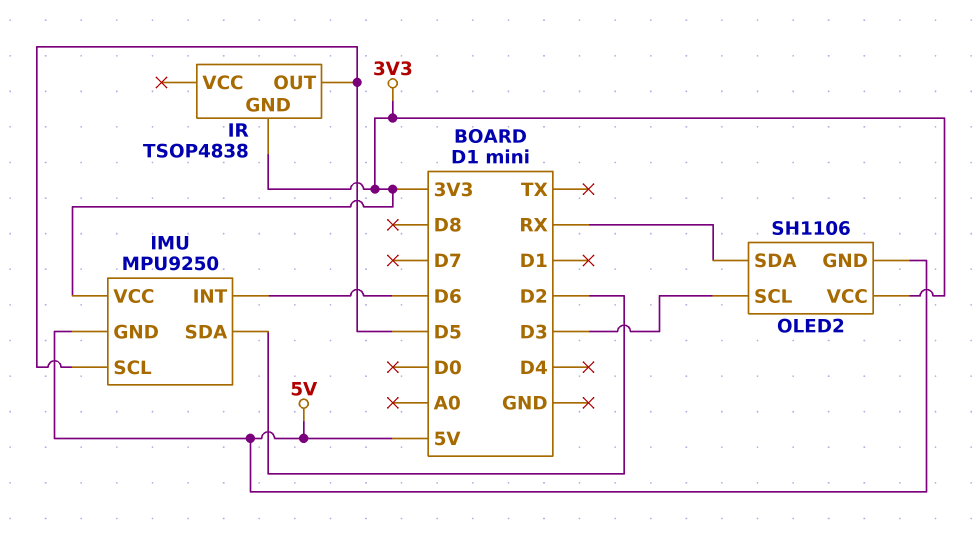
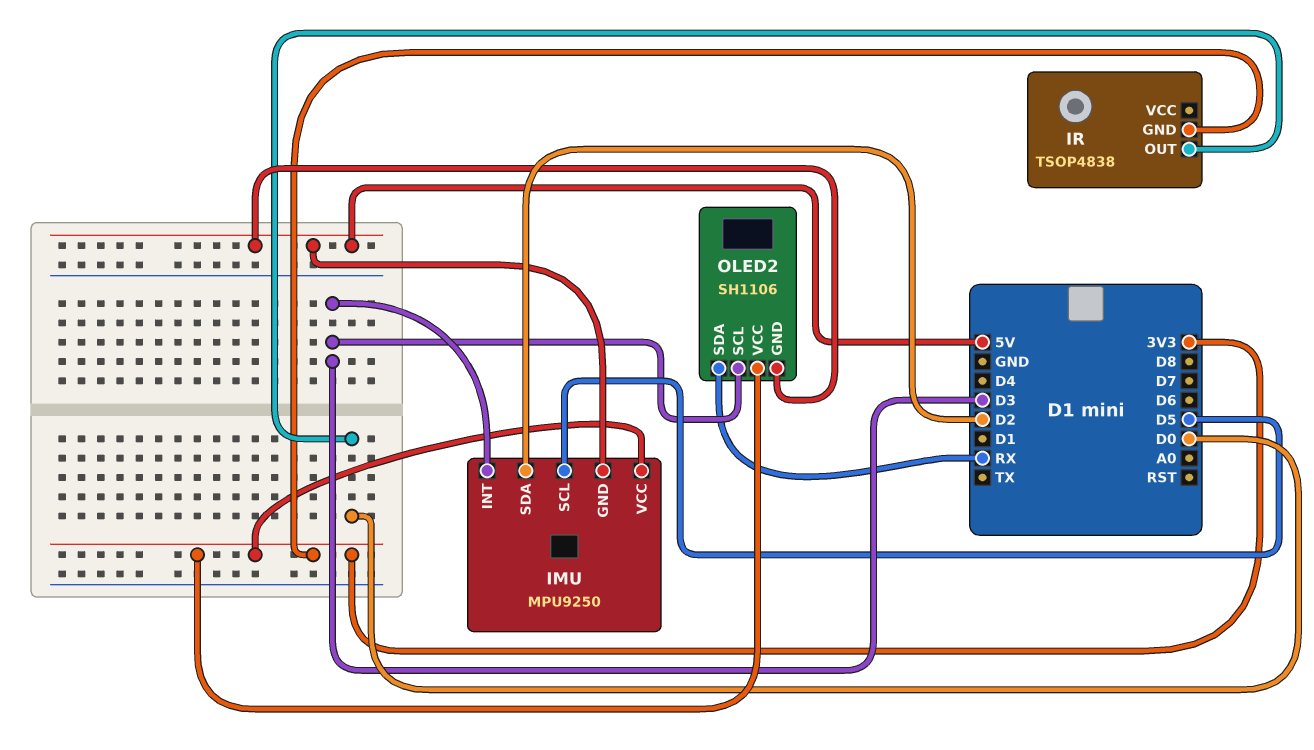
IMU pin INT: D6 -> D3
IR pin OUT: D5 -> D0

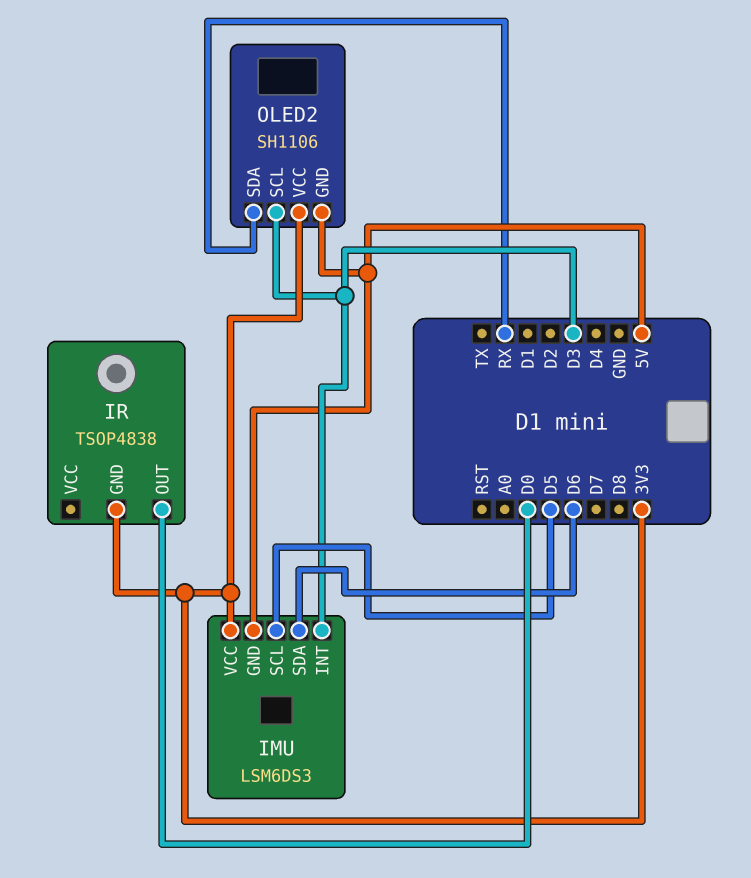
IMU: MPU9250 -> LSM6DS3
IMU pin SDA: D2 -> D6

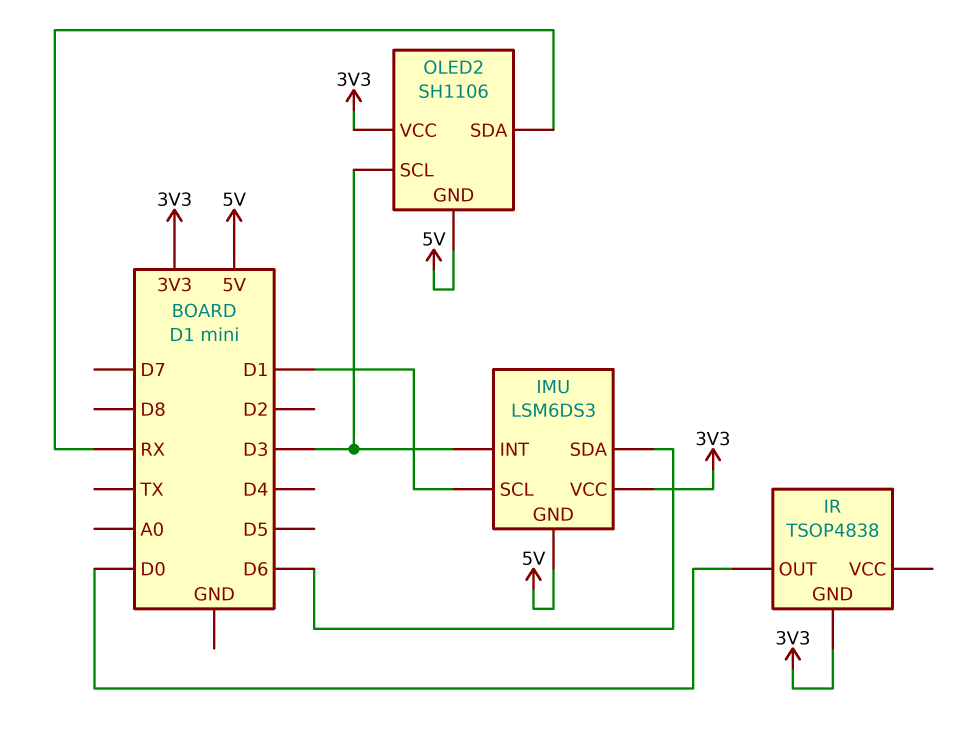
IMU pin SCL: D5 -> D1

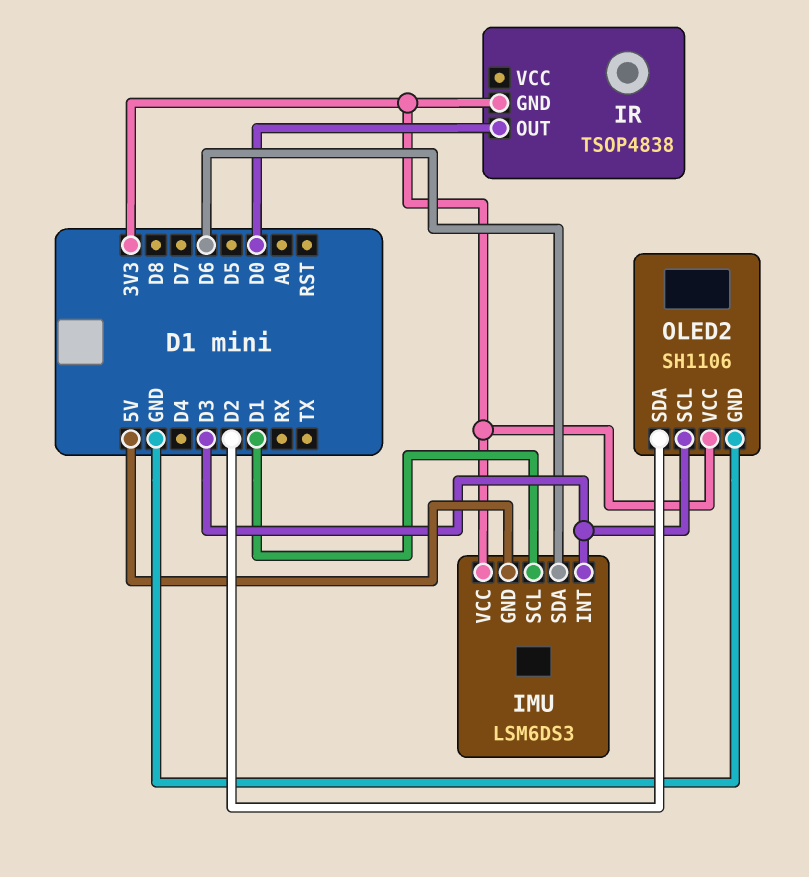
OLED2 pin GND: 5V -> GND
OLED2 pin SDA: RX -> D2

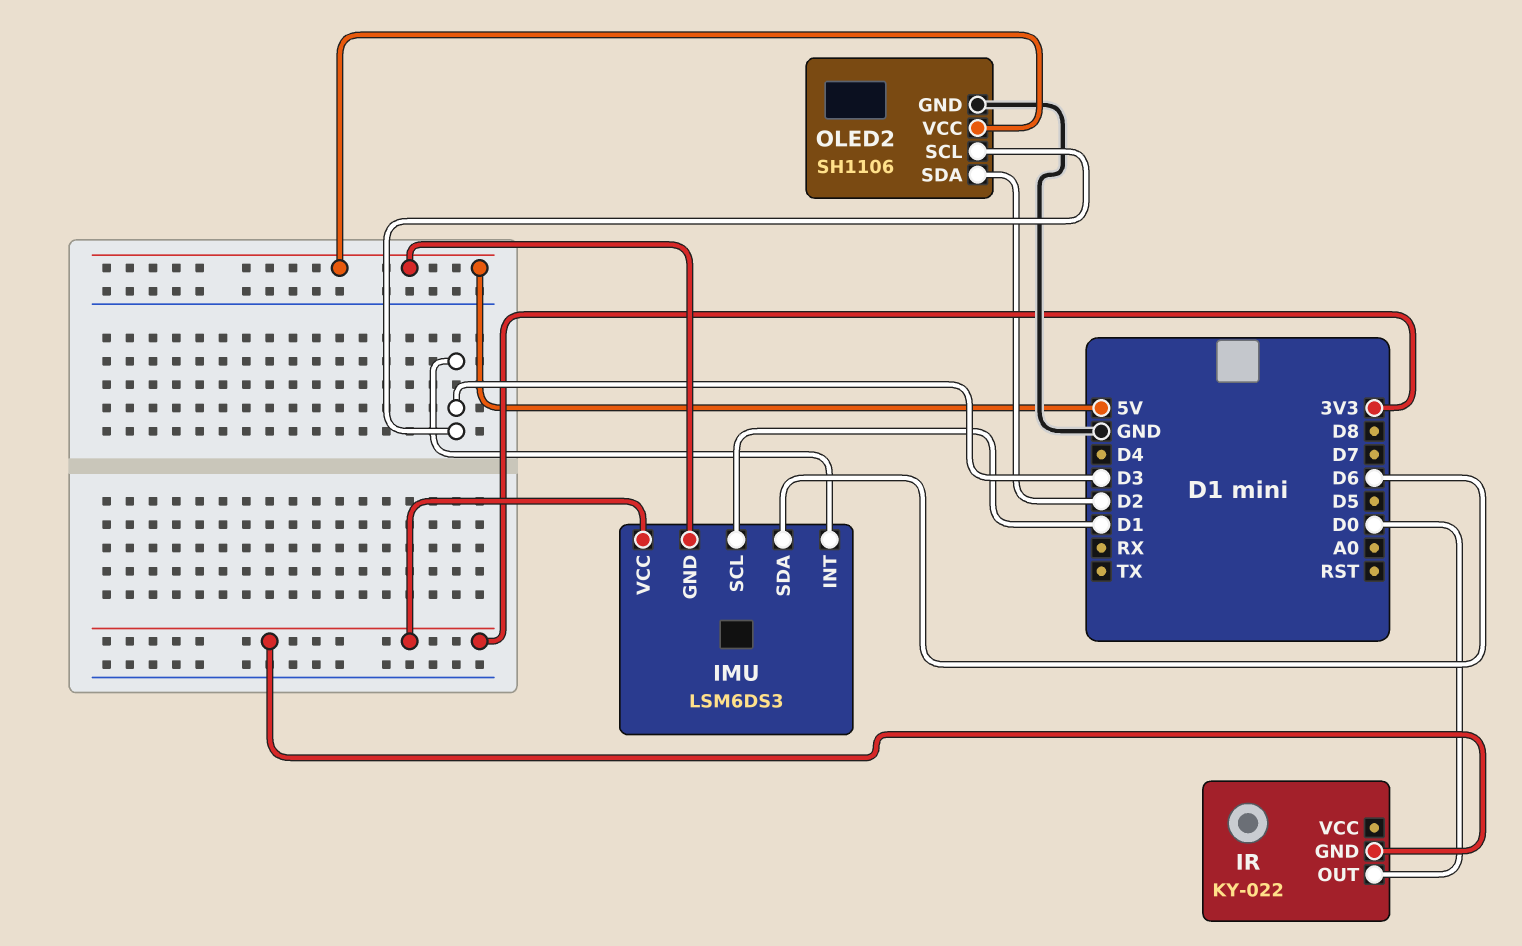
IR: TSOP4838 -> KY-022
OLED2 pin VCC: 3V3 -> 5V

